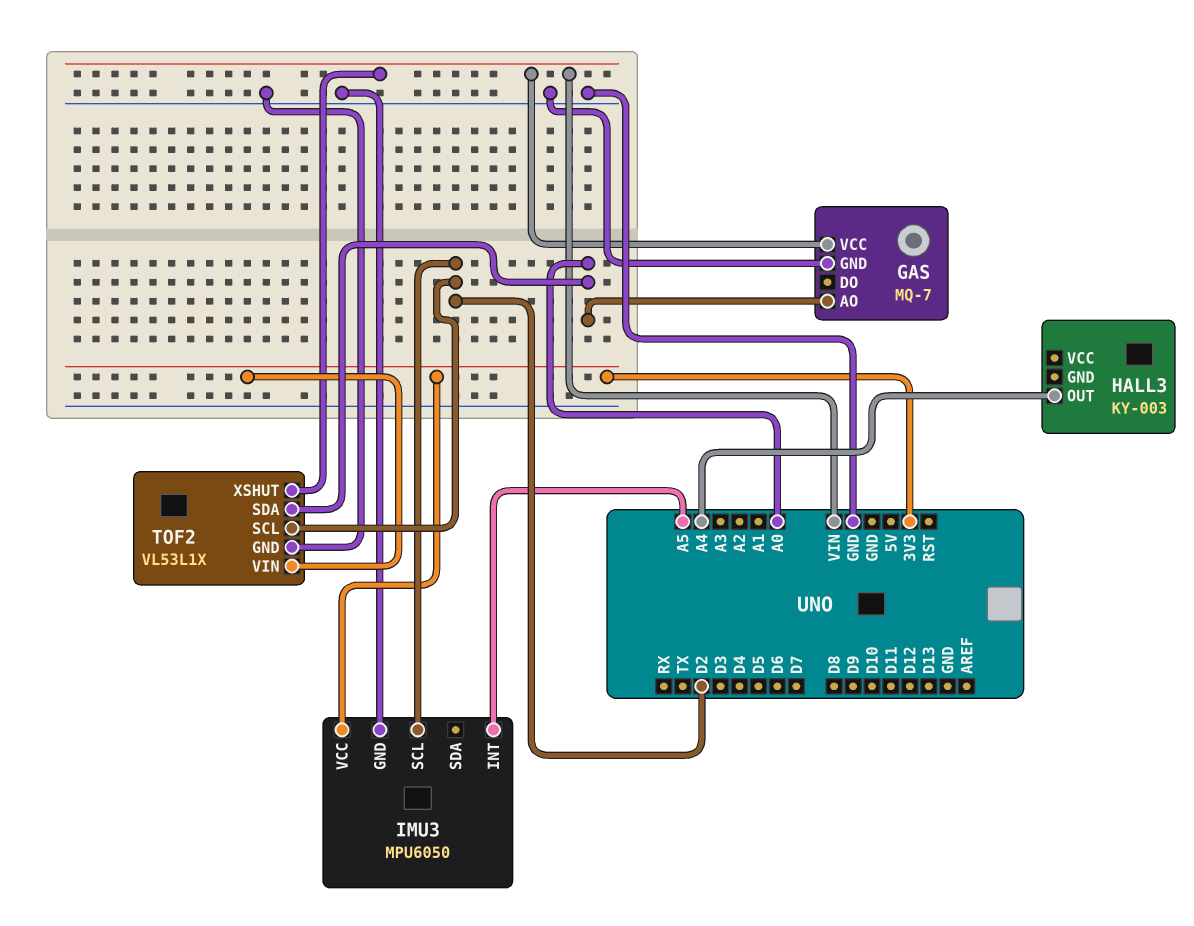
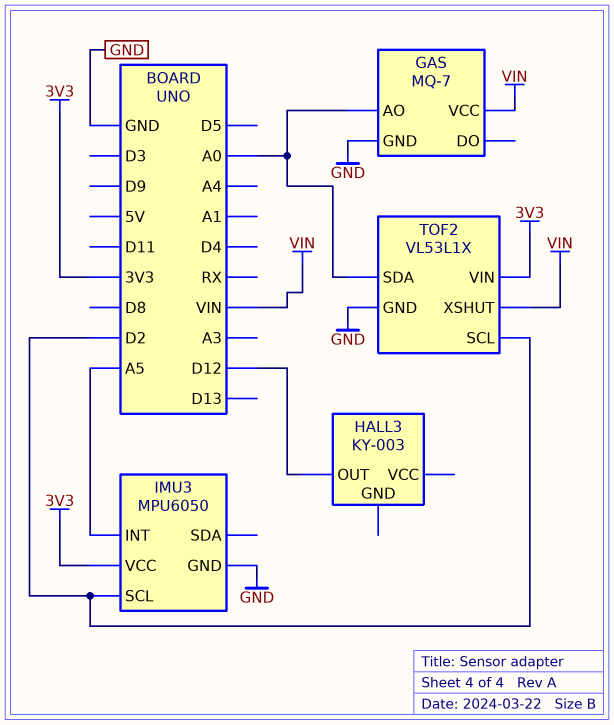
HALL3 pin OUT: A4 -> D12

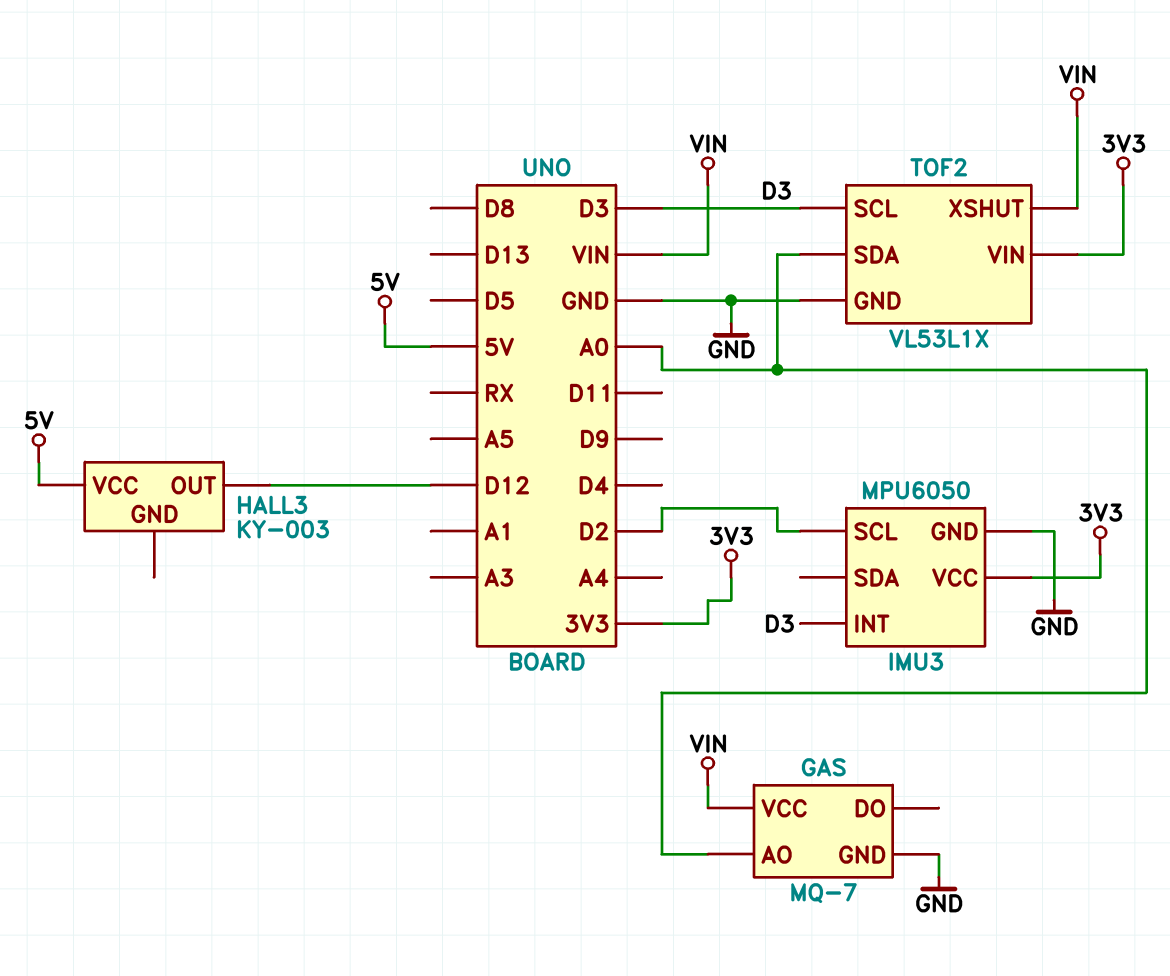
HALL3 pin VCC: none -> 5V
IMU3 pin INT: A5 -> D3
TOF2 pin SCL: D2 -> D3

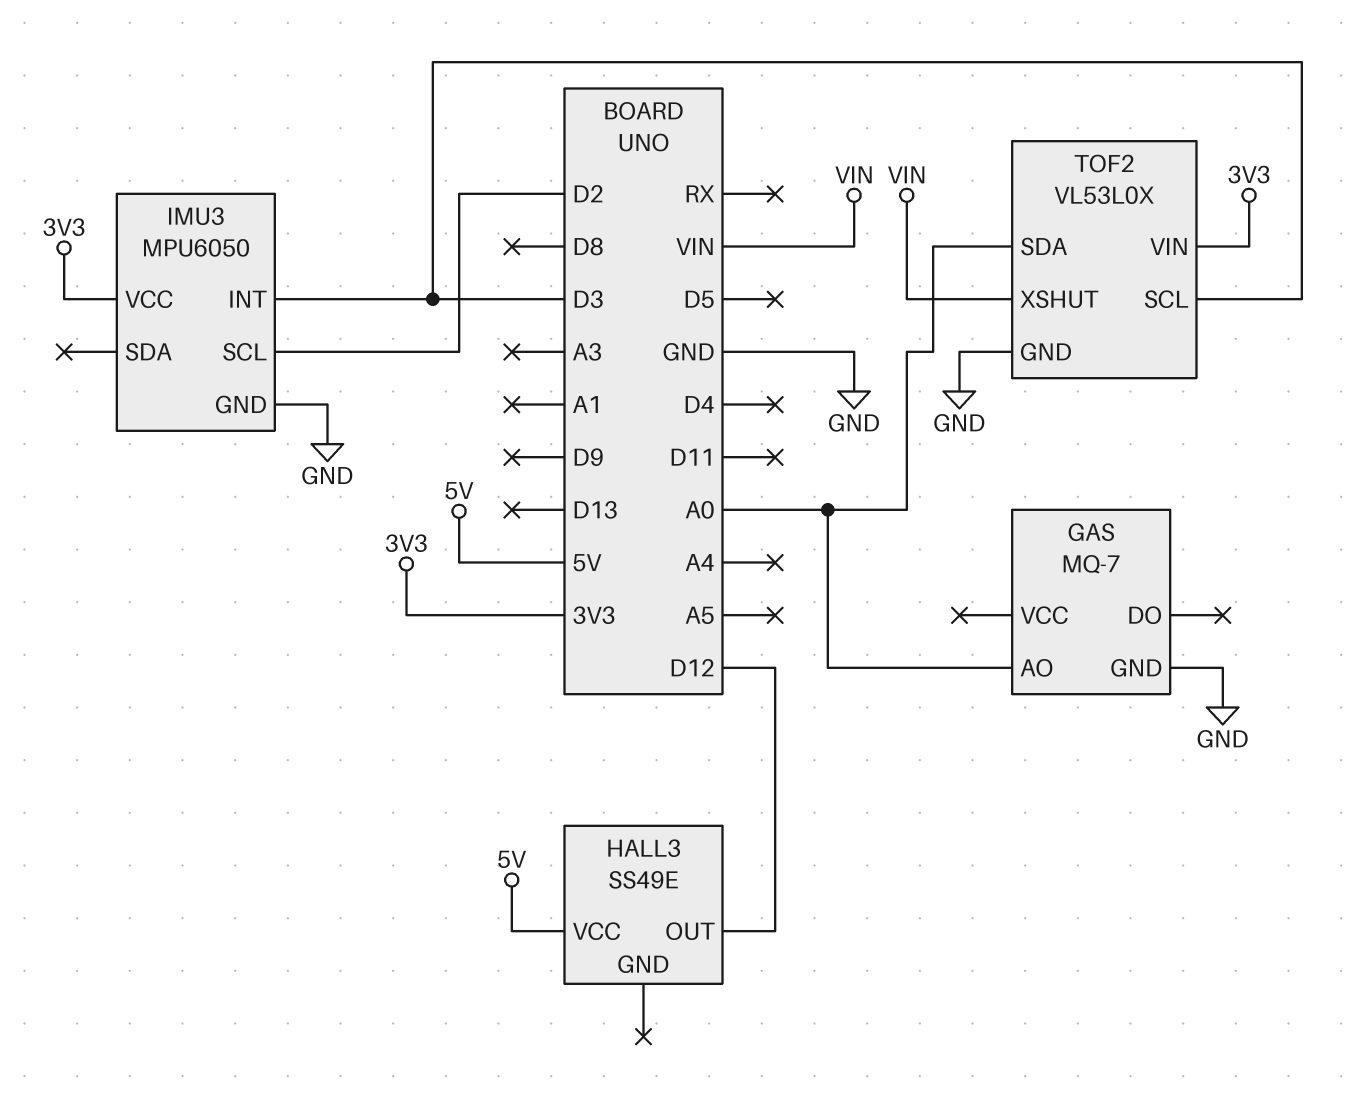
GAS pin VCC: VIN -> none
HALL3: KY-003 -> SS49E
TOF2: VL53L1X -> VL53L0X

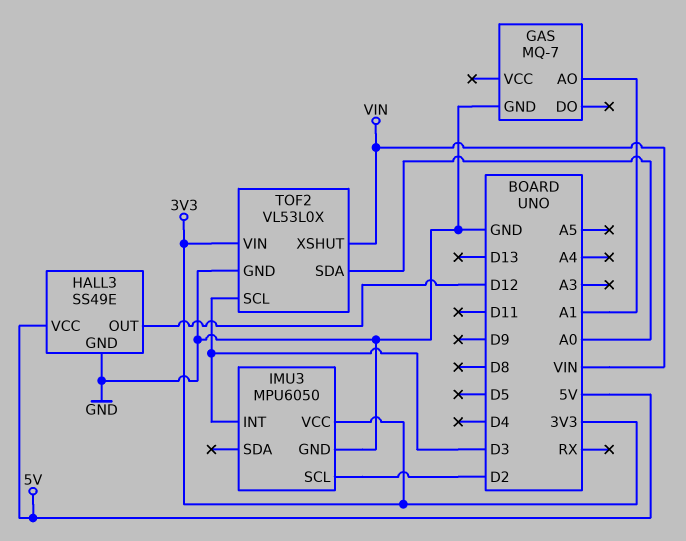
GAS pin AO: A0 -> A1
HALL3 pin GND: none -> GND

